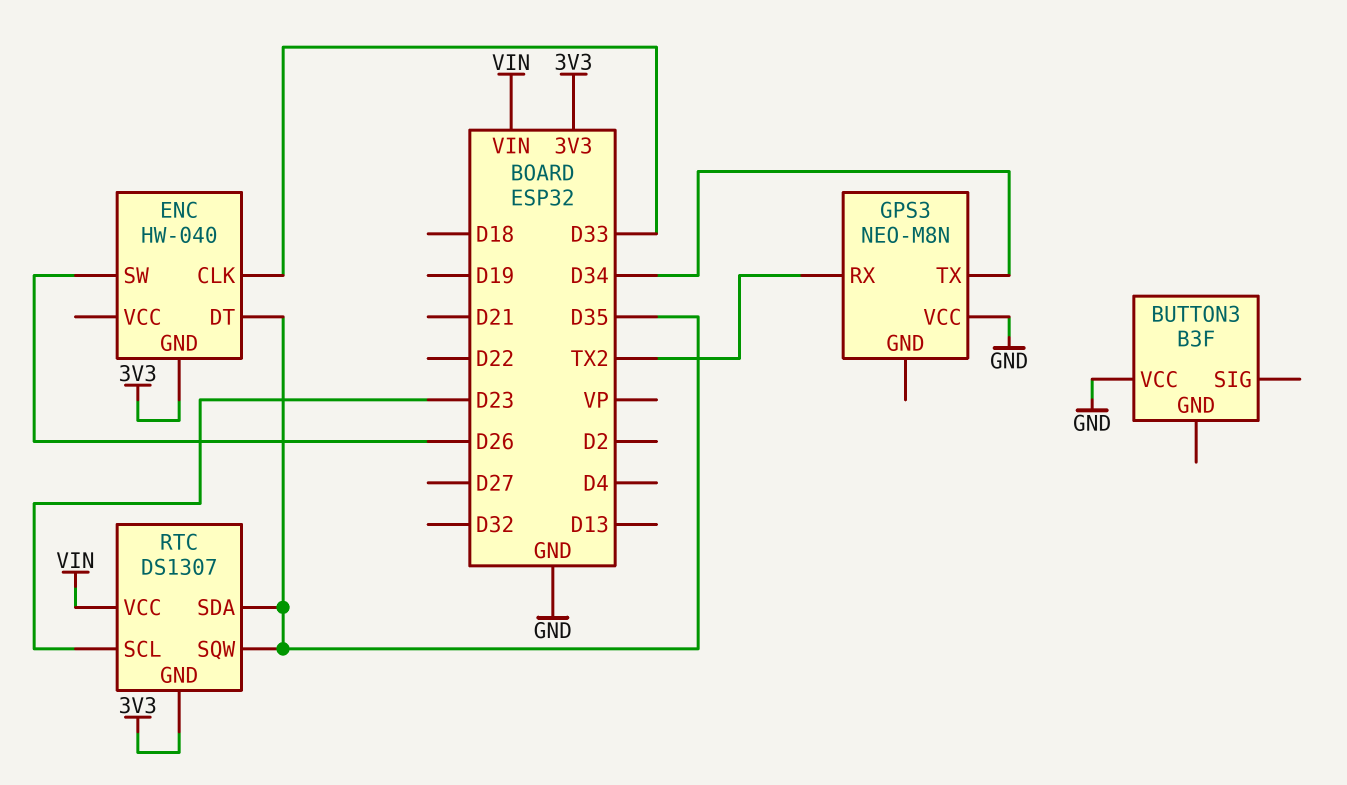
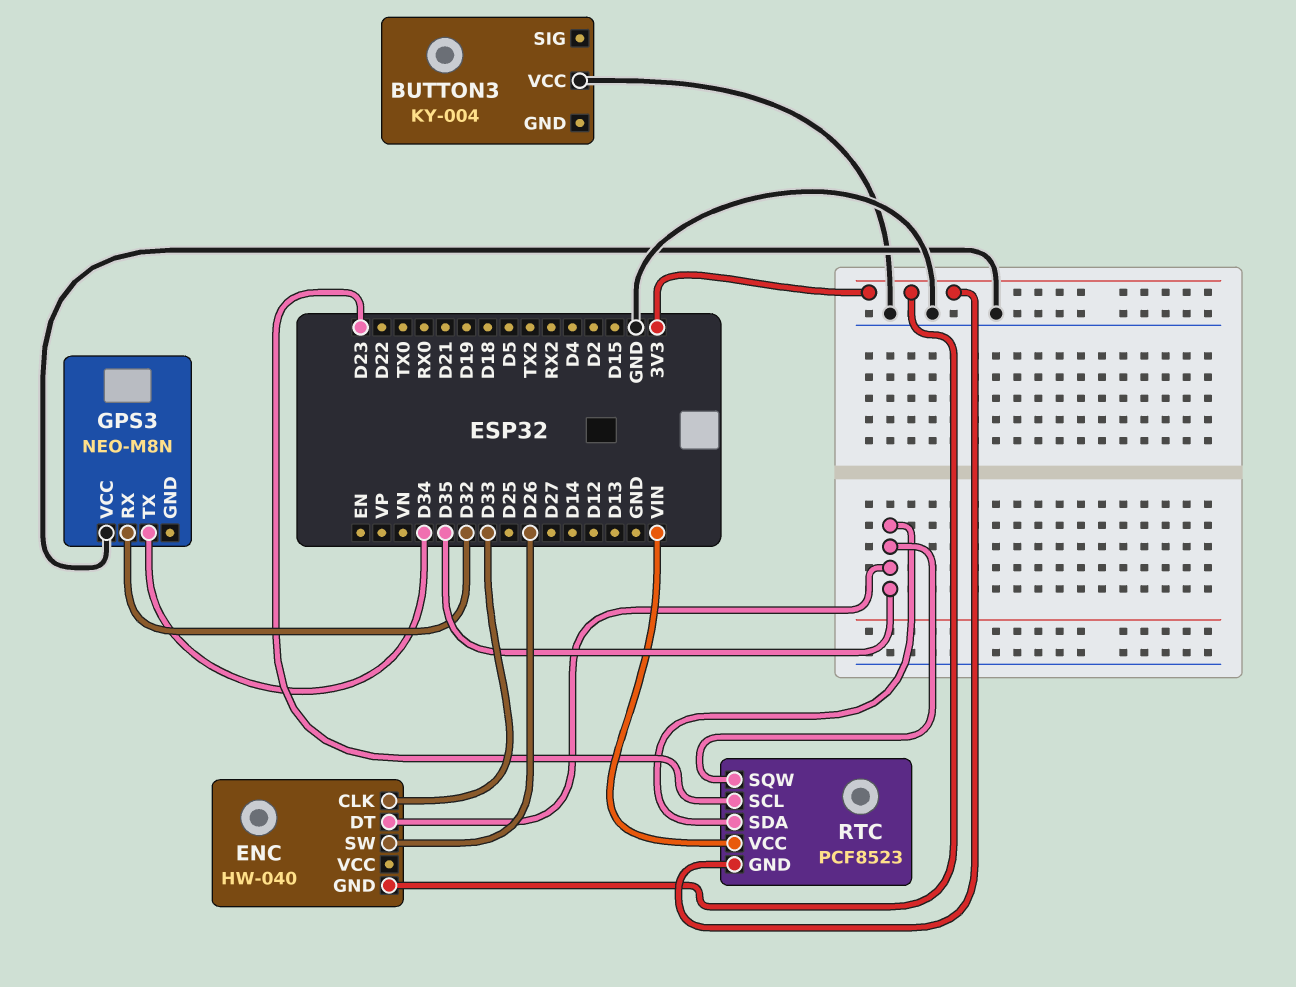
BUTTON3: B3F -> KY-004
GPS3 pin RX: TX2 -> D32
RTC: DS1307 -> PCF8523

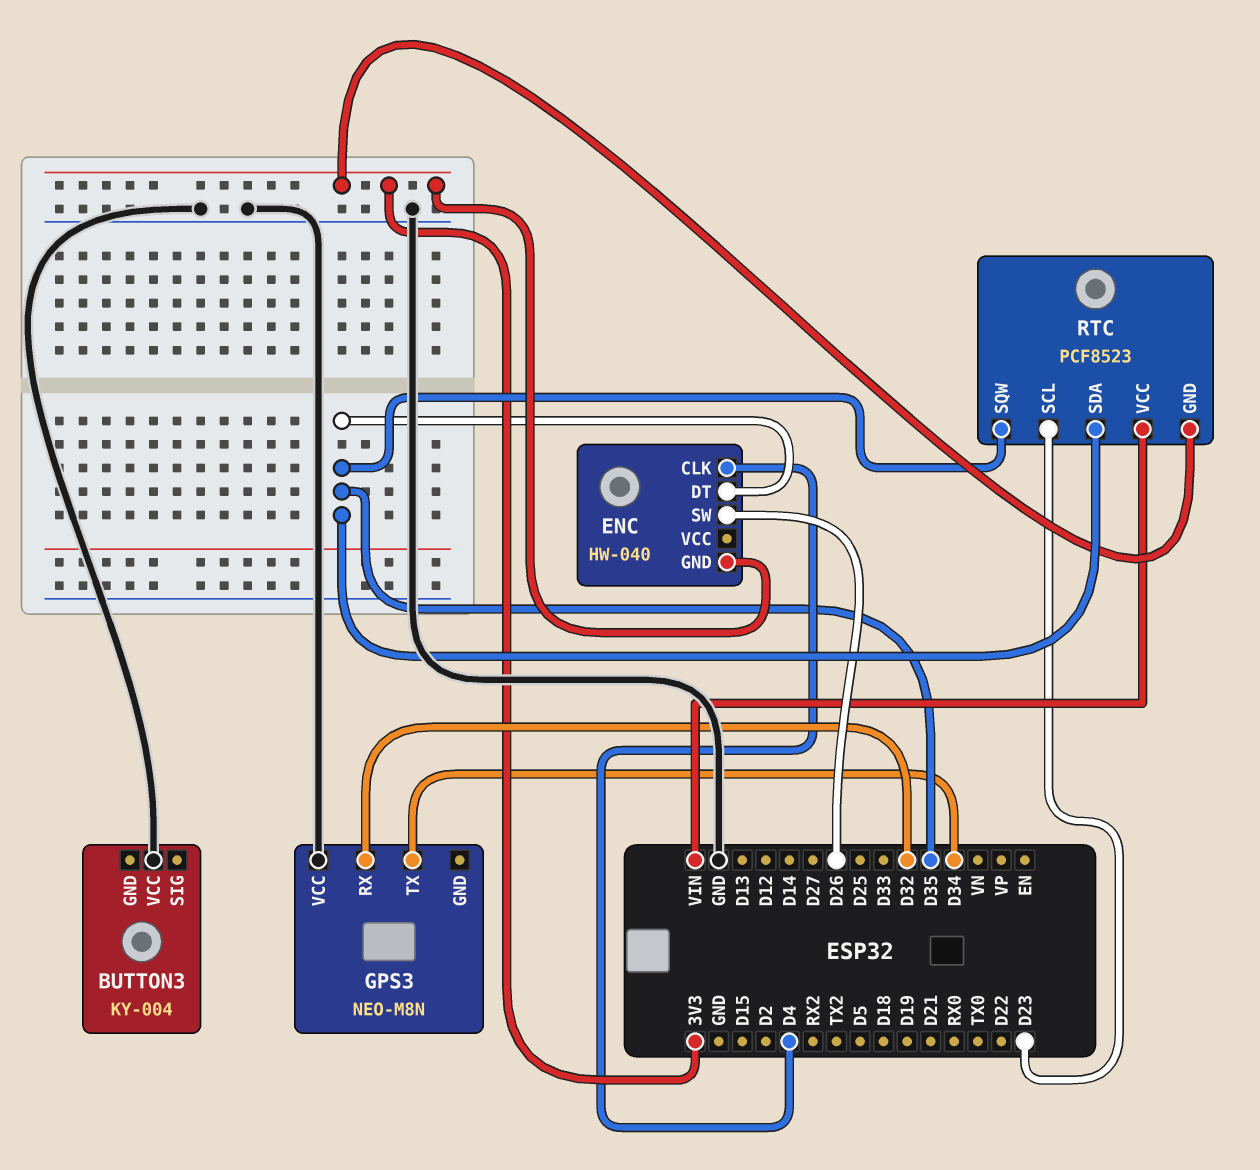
ENC pin CLK: D33 -> D4

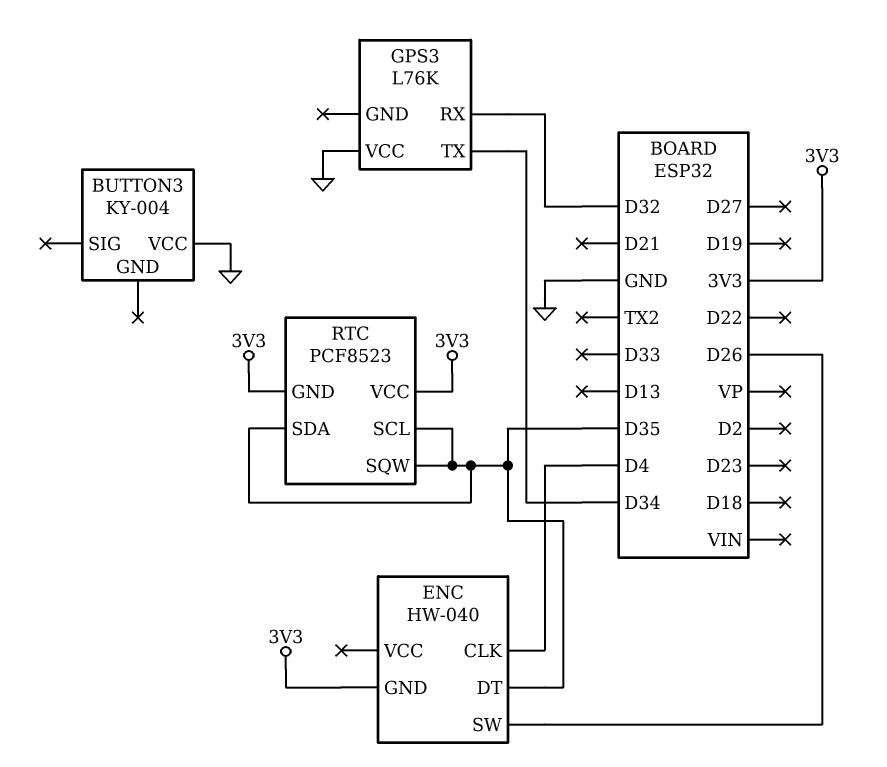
GPS3: NEO-M8N -> L76K
RTC pin SCL: D23 -> D35
RTC pin VCC: VIN -> 3V3

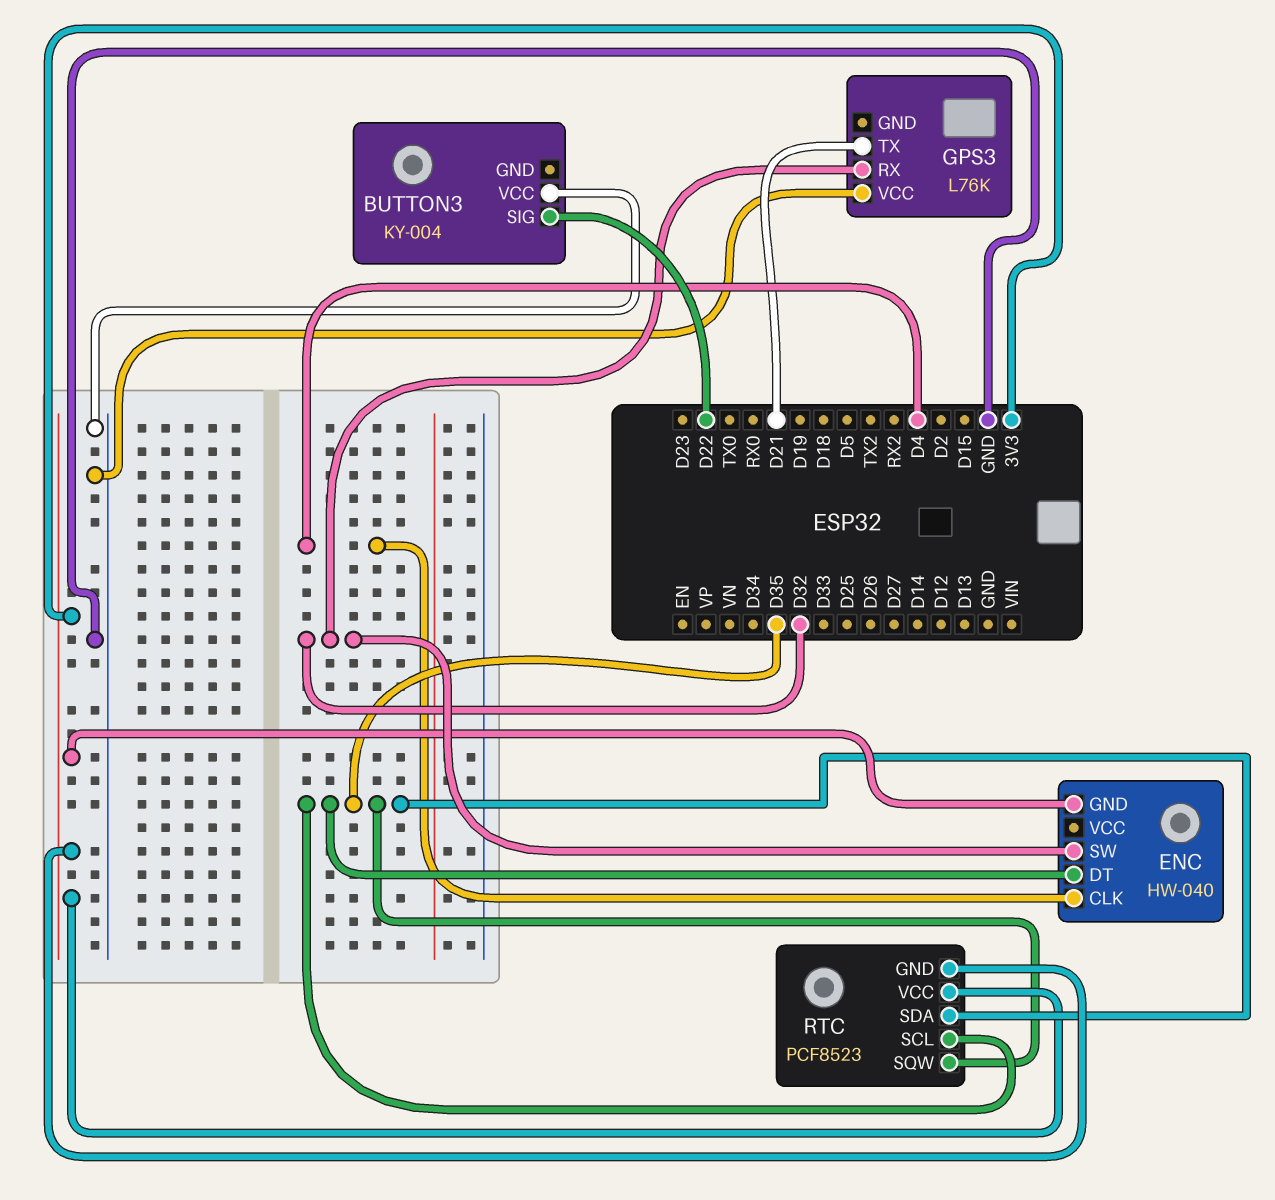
BUTTON3 pin SIG: none -> D22
ENC pin SW: D26 -> D32
GPS3 pin TX: D34 -> D21

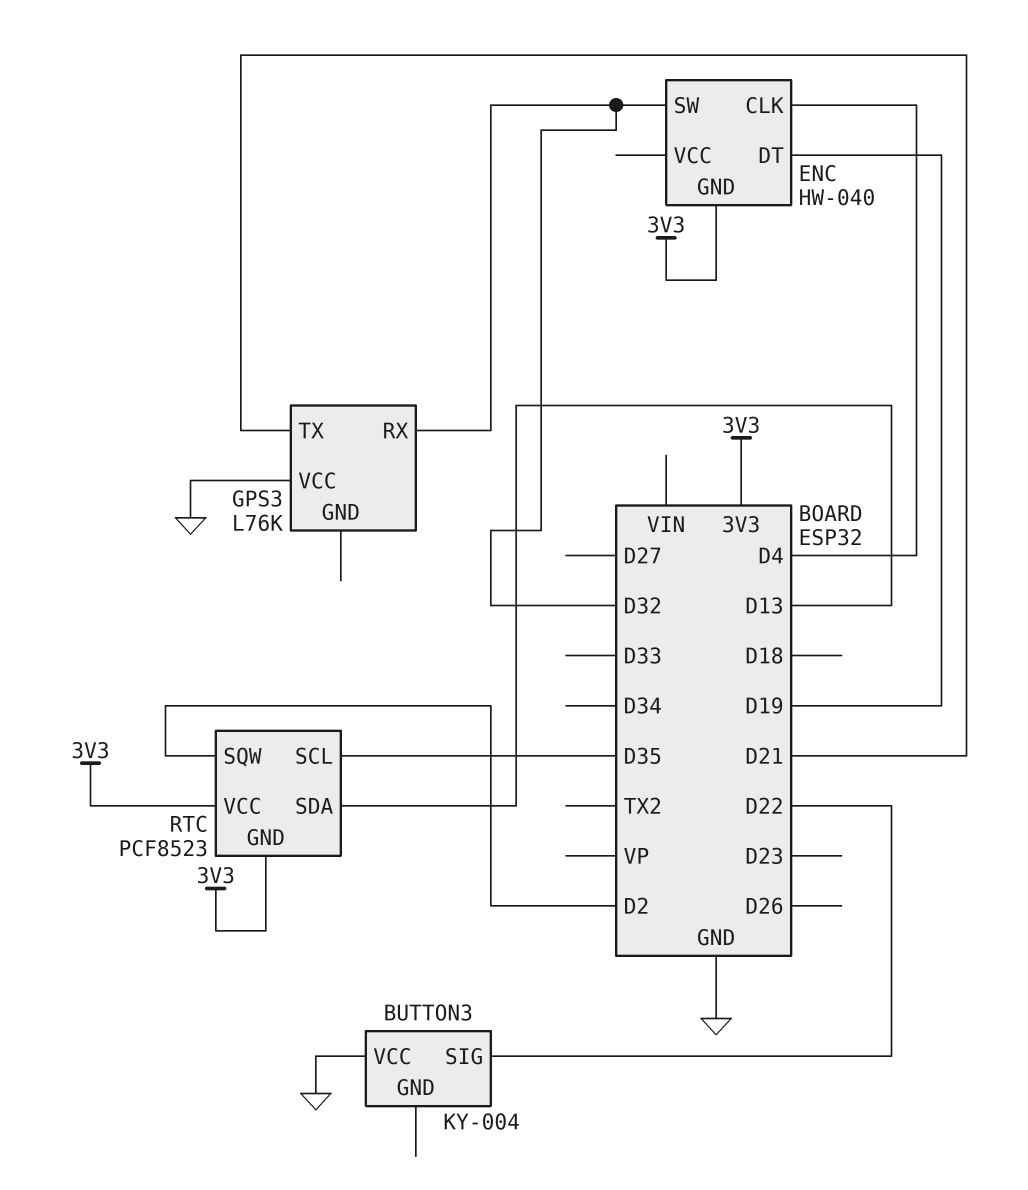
ENC pin DT: D35 -> D19
RTC pin SDA: D35 -> D13
RTC pin SQW: D35 -> D2

